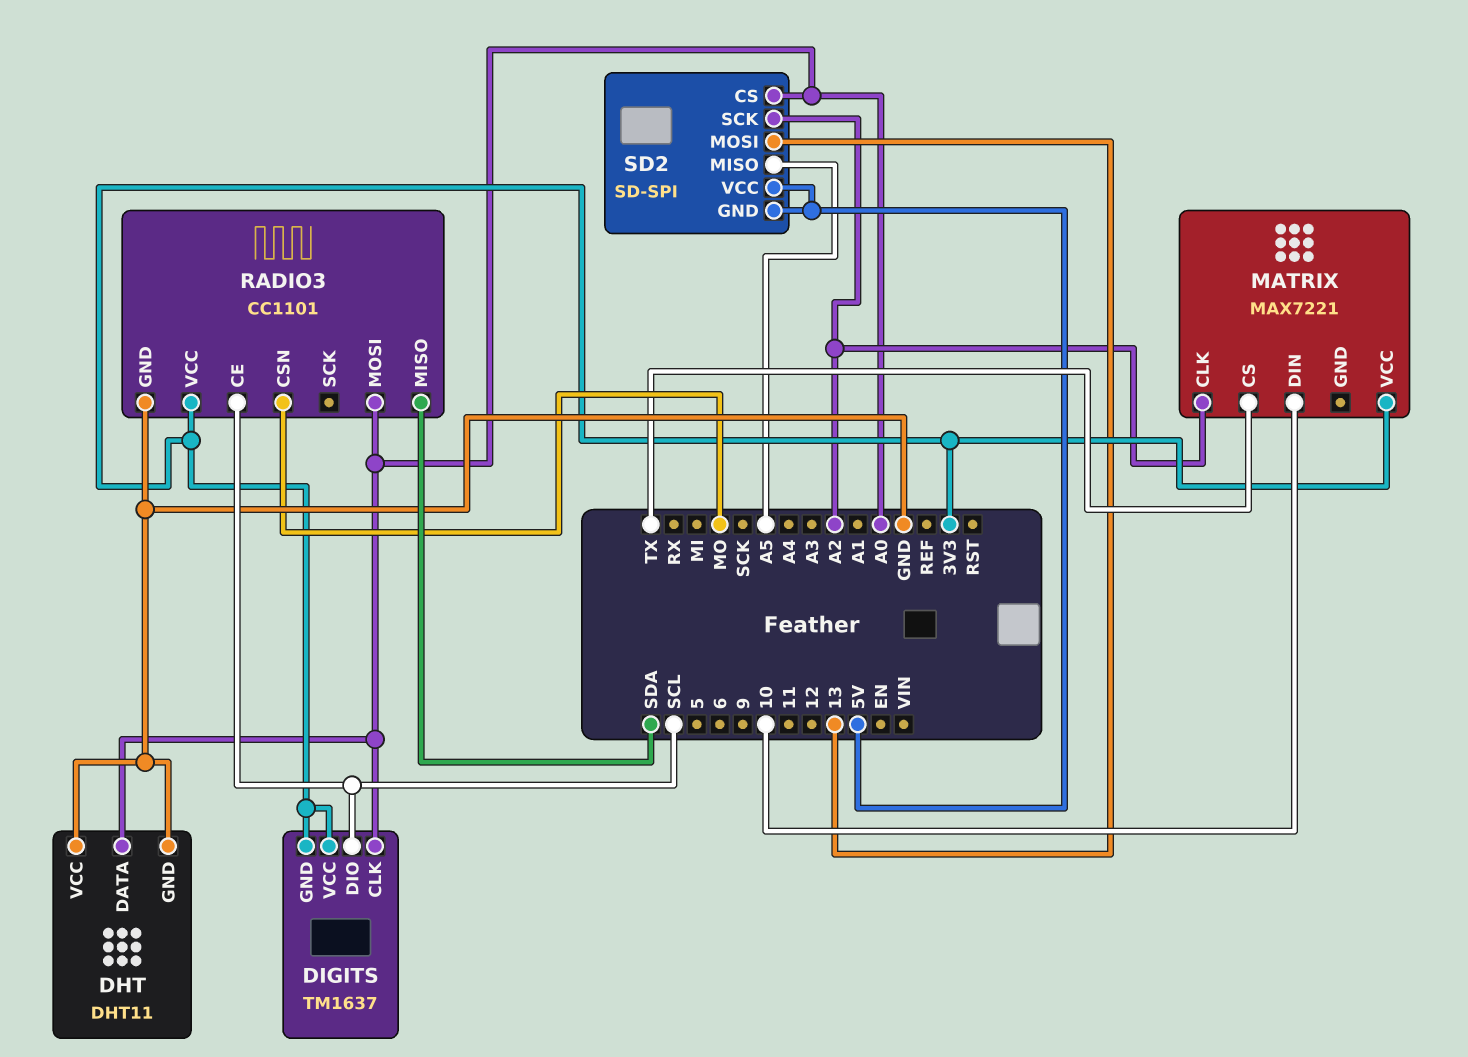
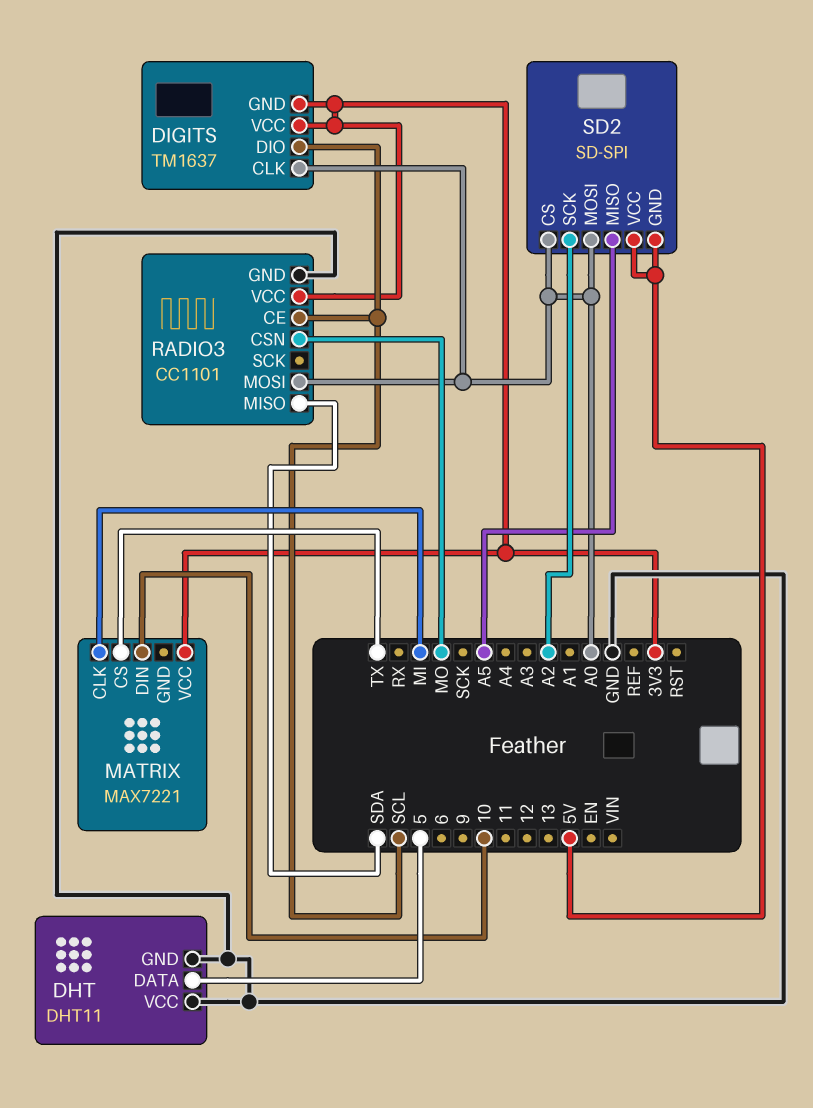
DHT pin DATA: A0 -> 5
MATRIX pin CLK: A2 -> MI
SD2 pin MOSI: 13 -> A0

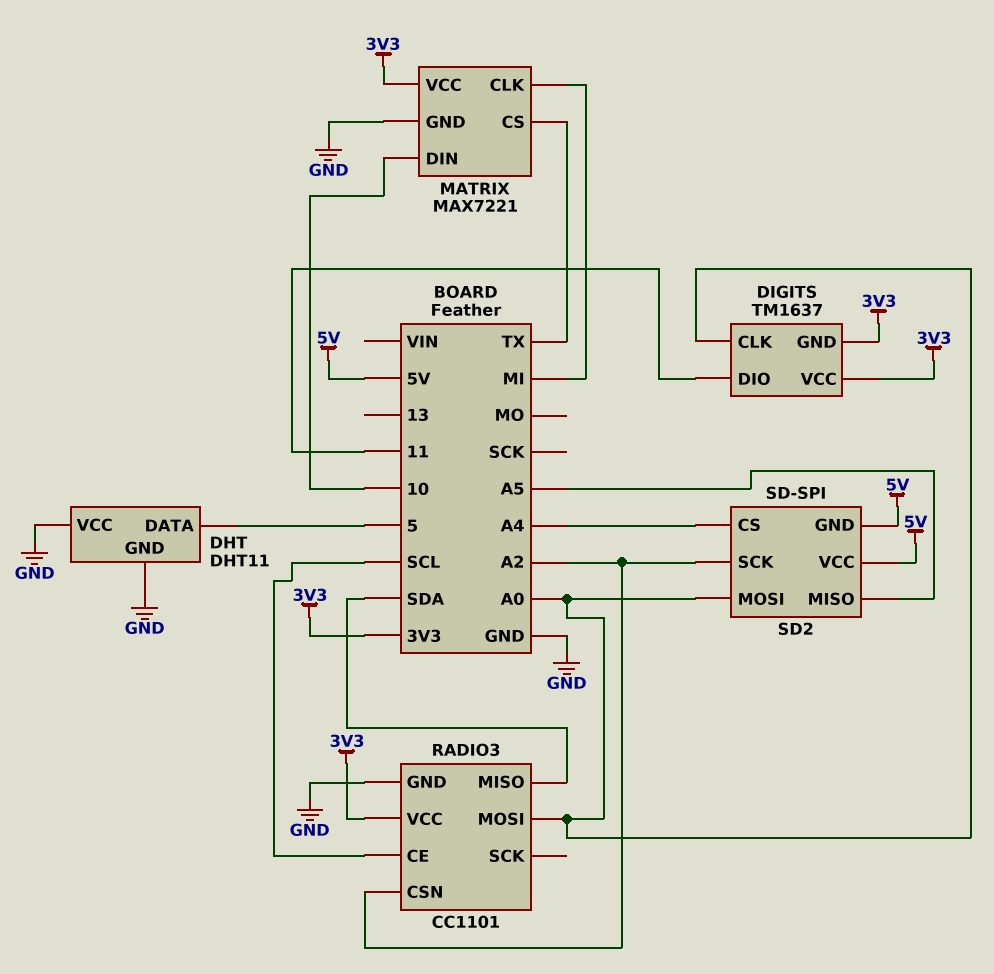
DIGITS pin DIO: SCL -> 11
MATRIX pin GND: none -> GND
RADIO3 pin CSN: MO -> A2
SD2 pin CS: A0 -> A4

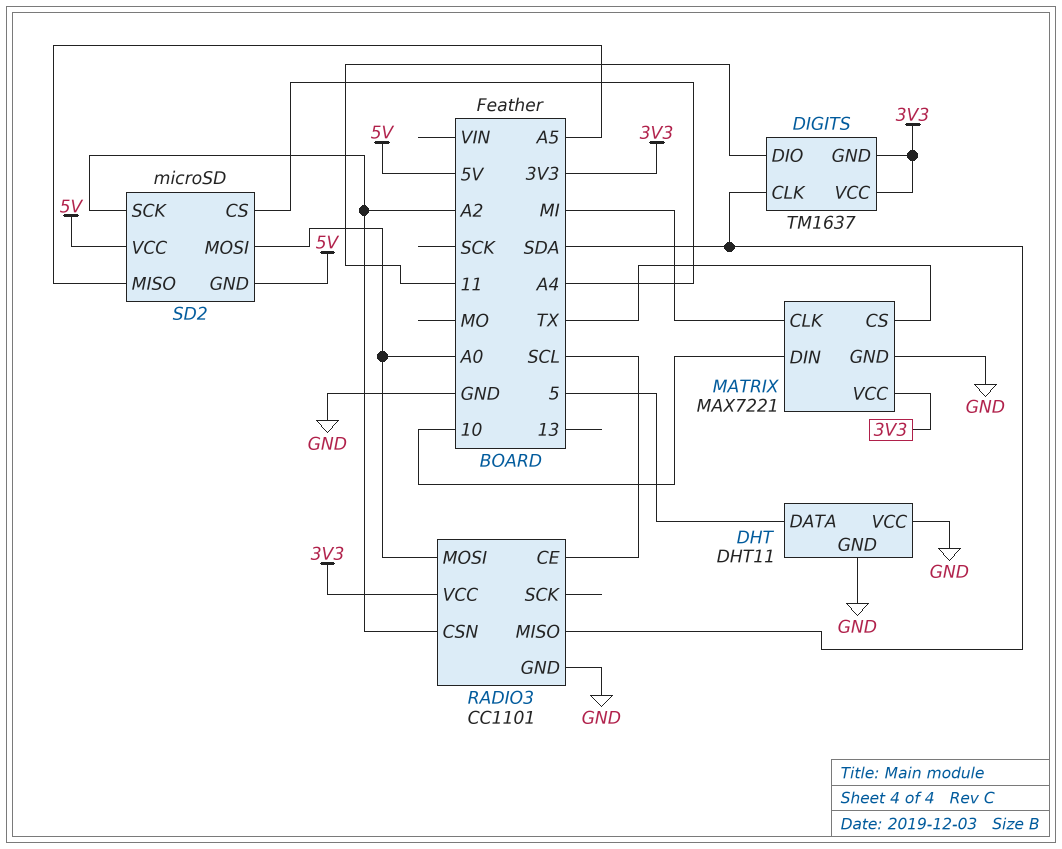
DIGITS pin CLK: A0 -> SDA
SD2: SD-SPI -> microSD

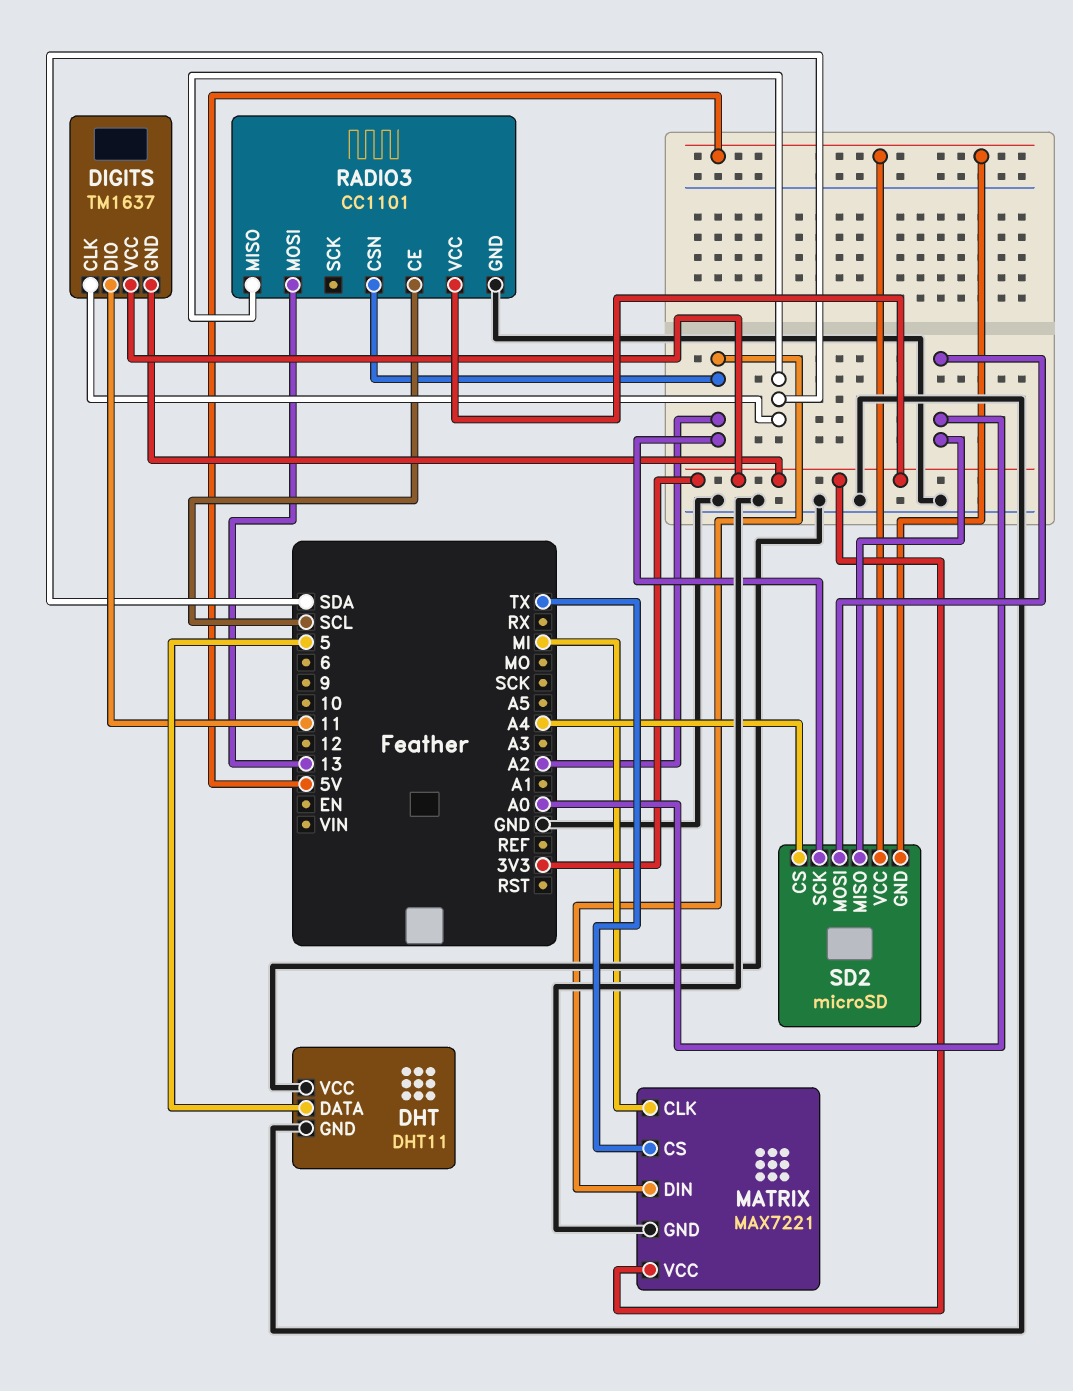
MATRIX pin DIN: 10 -> A2
RADIO3 pin MOSI: A0 -> 13
SD2 pin MISO: A5 -> A0

